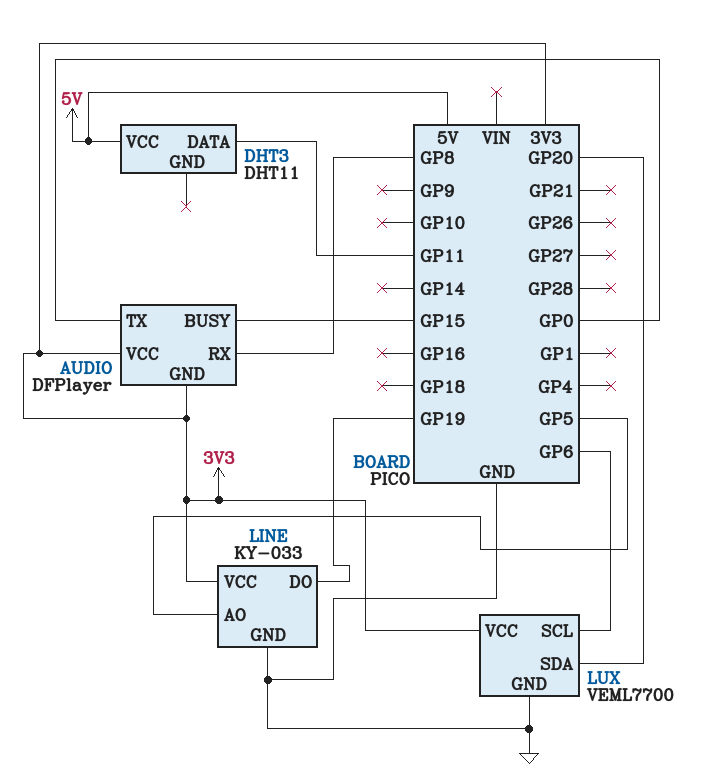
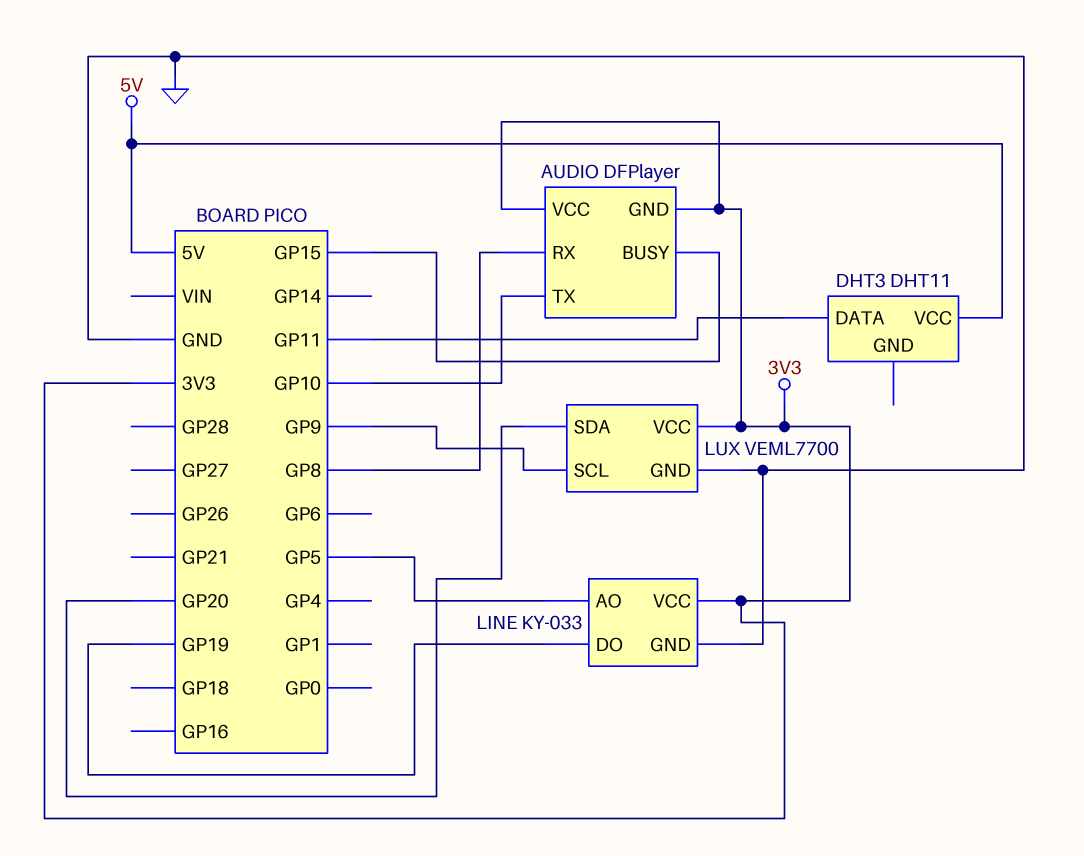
AUDIO pin TX: GP0 -> GP10
LUX pin SCL: GP6 -> GP9

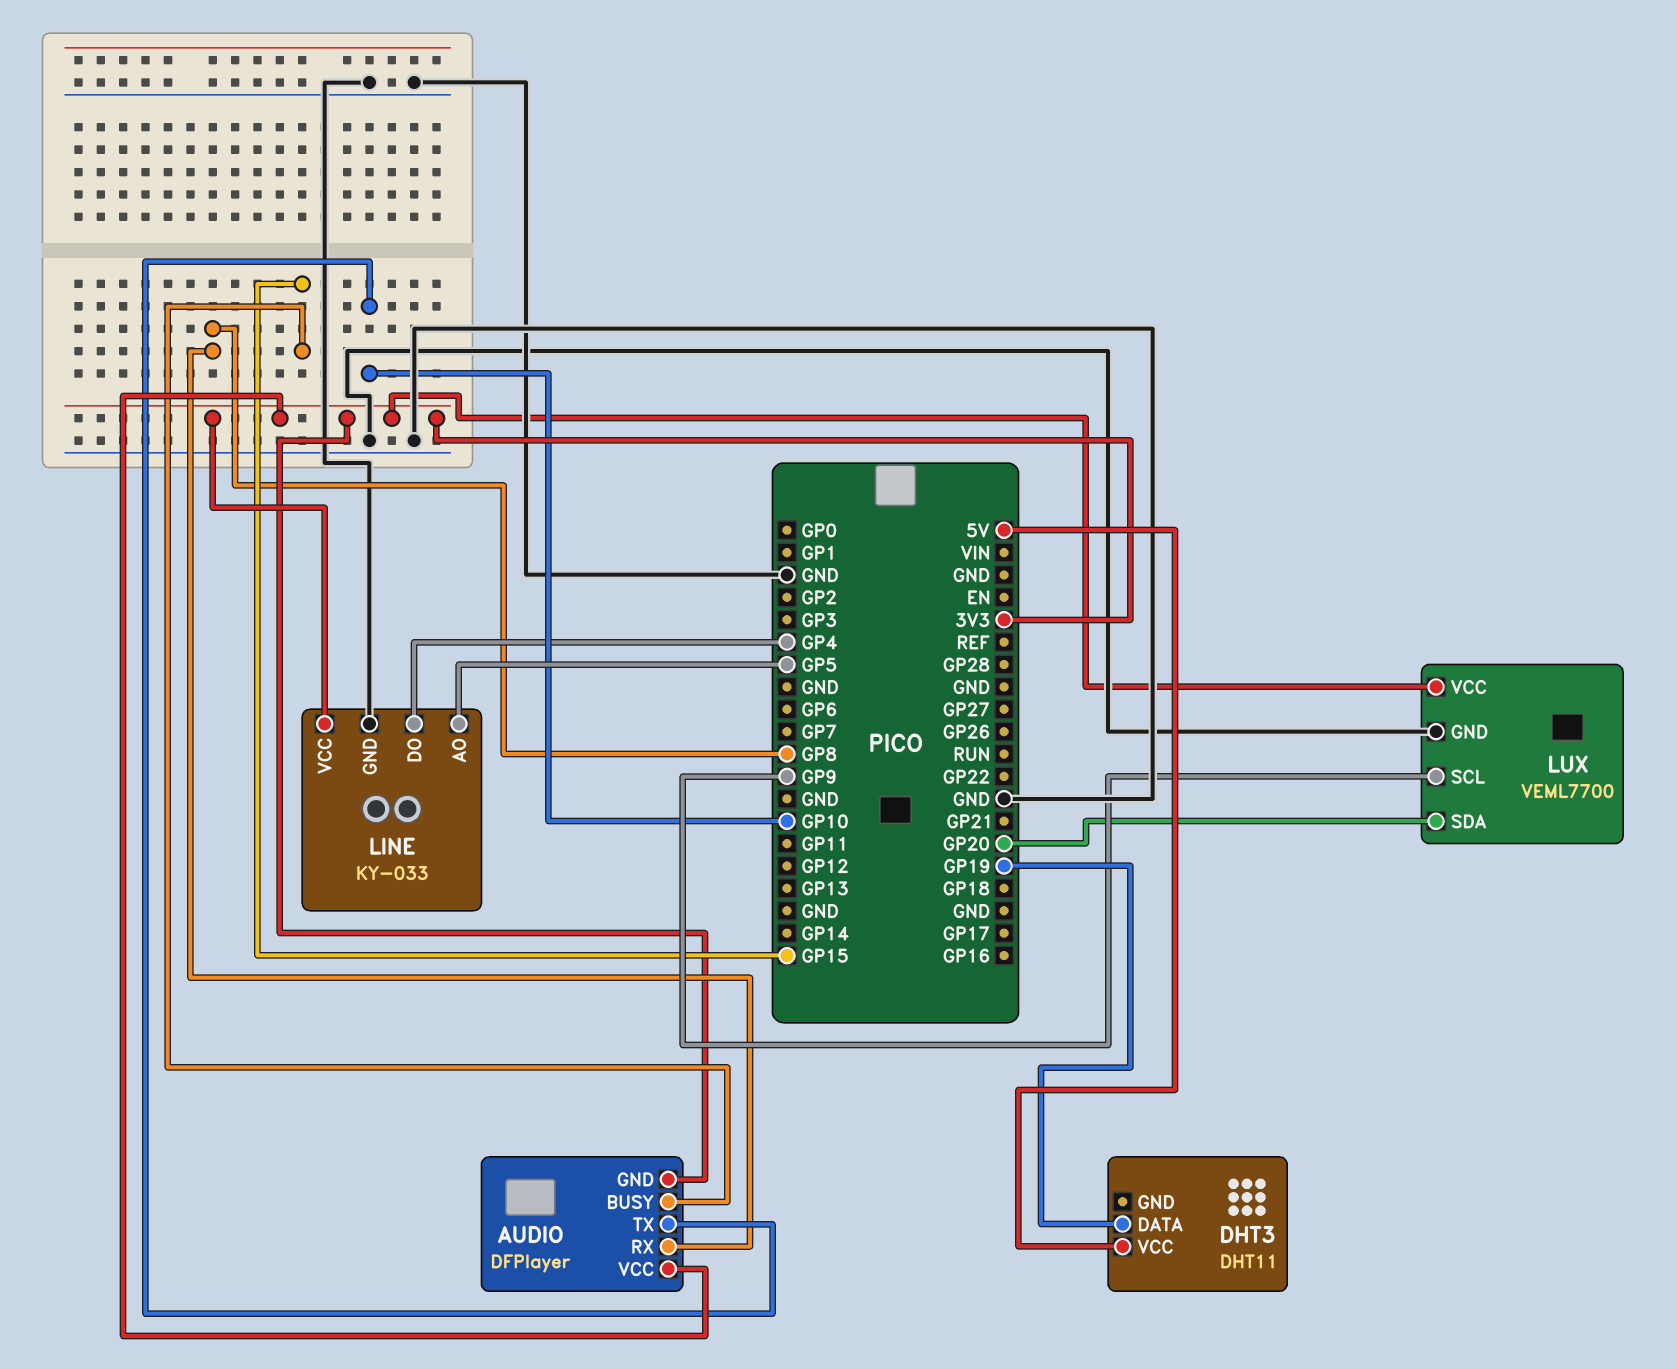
DHT3 pin DATA: GP11 -> GP19
LINE pin DO: GP19 -> GP4

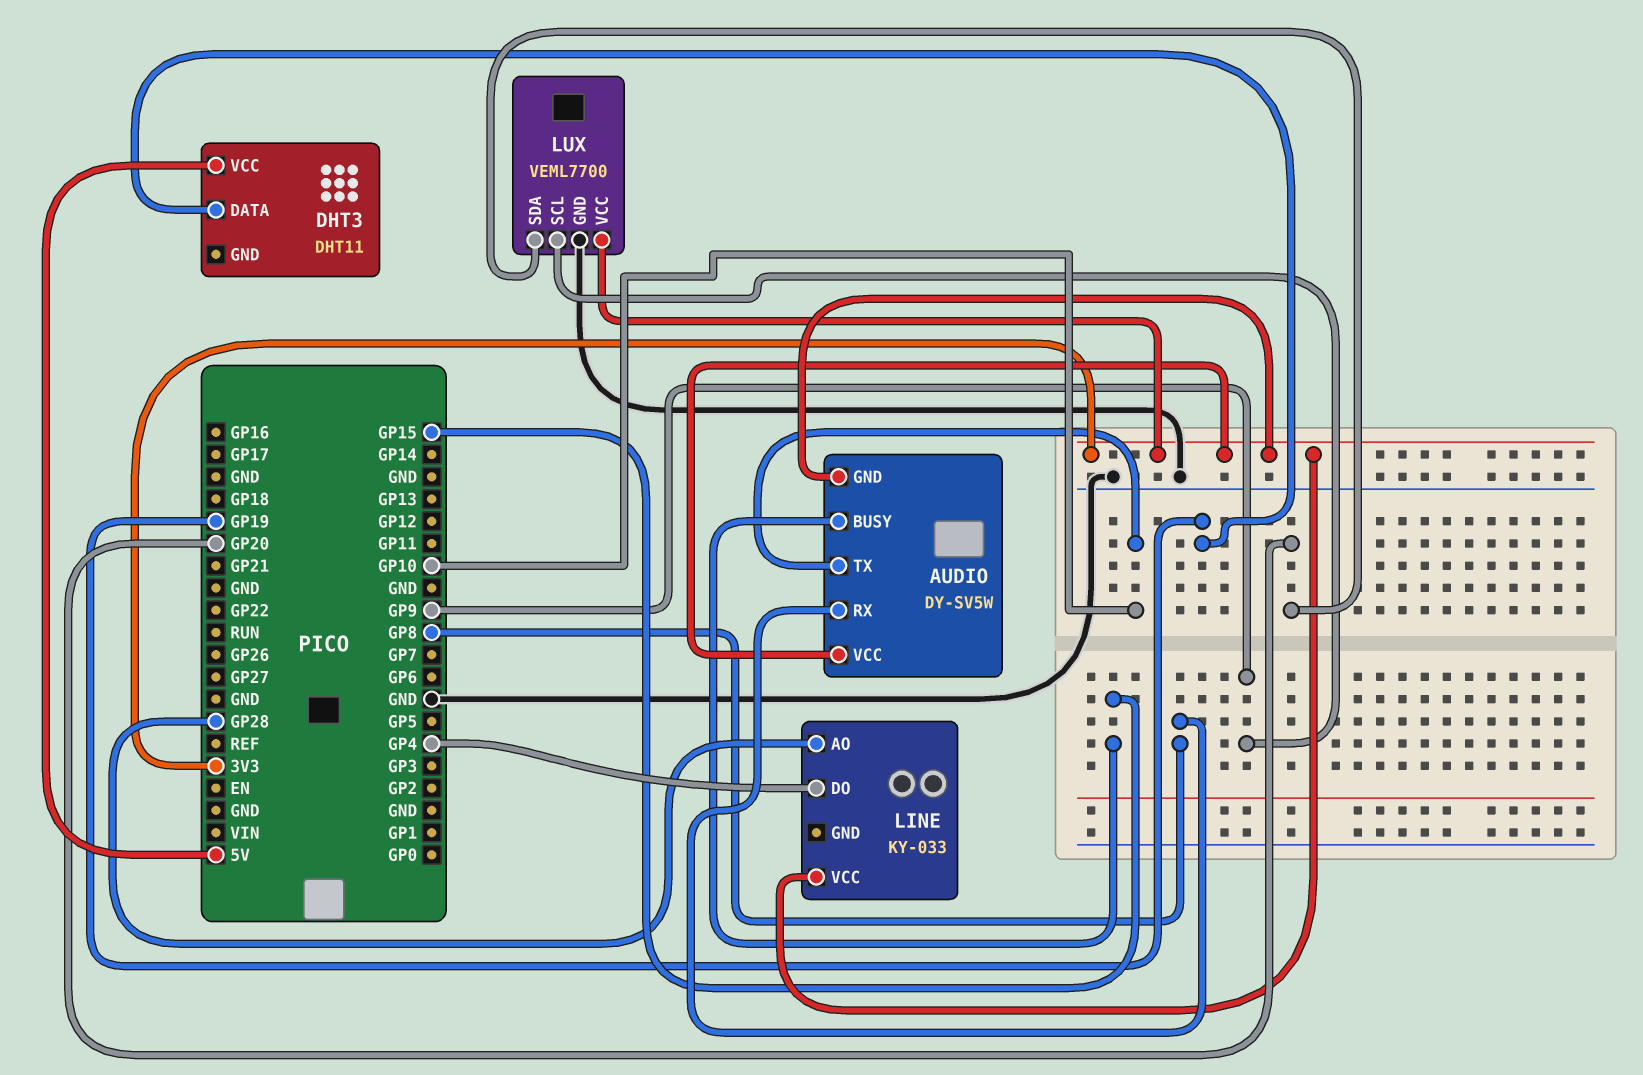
AUDIO: DFPlayer -> DY-SV5W
LINE pin AO: GP5 -> GP28
LINE pin GND: GND -> none

